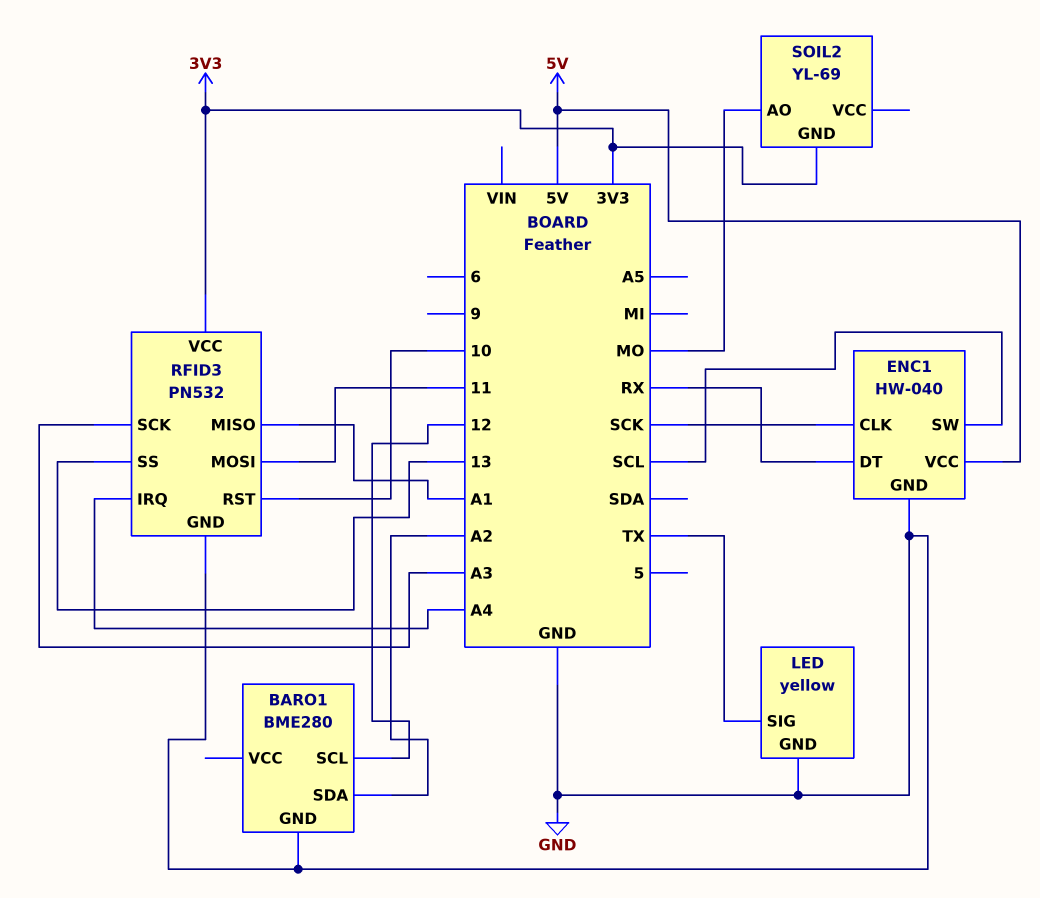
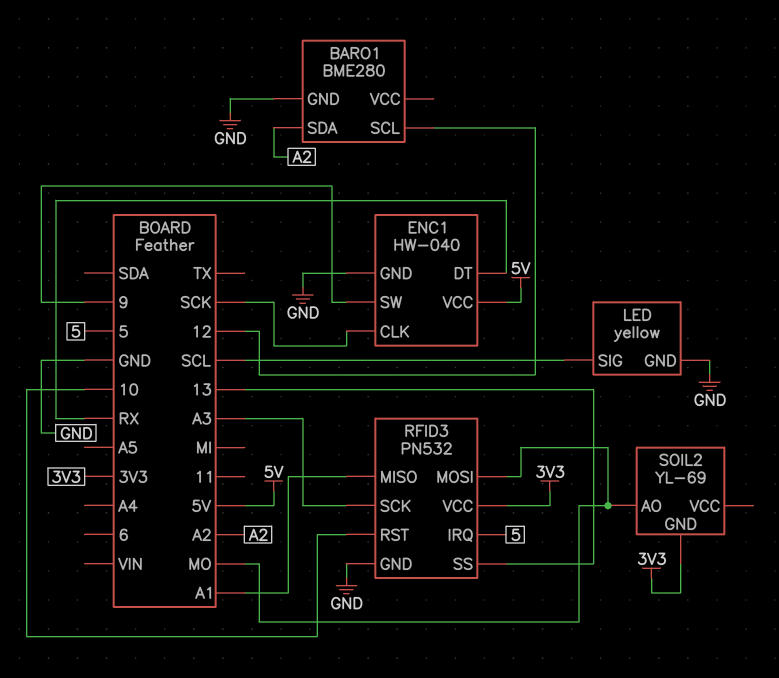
ENC1 pin SW: SCL -> 9
LED pin SIG: TX -> SCL
RFID3 pin IRQ: A4 -> 5
RFID3 pin MOSI: 11 -> MO

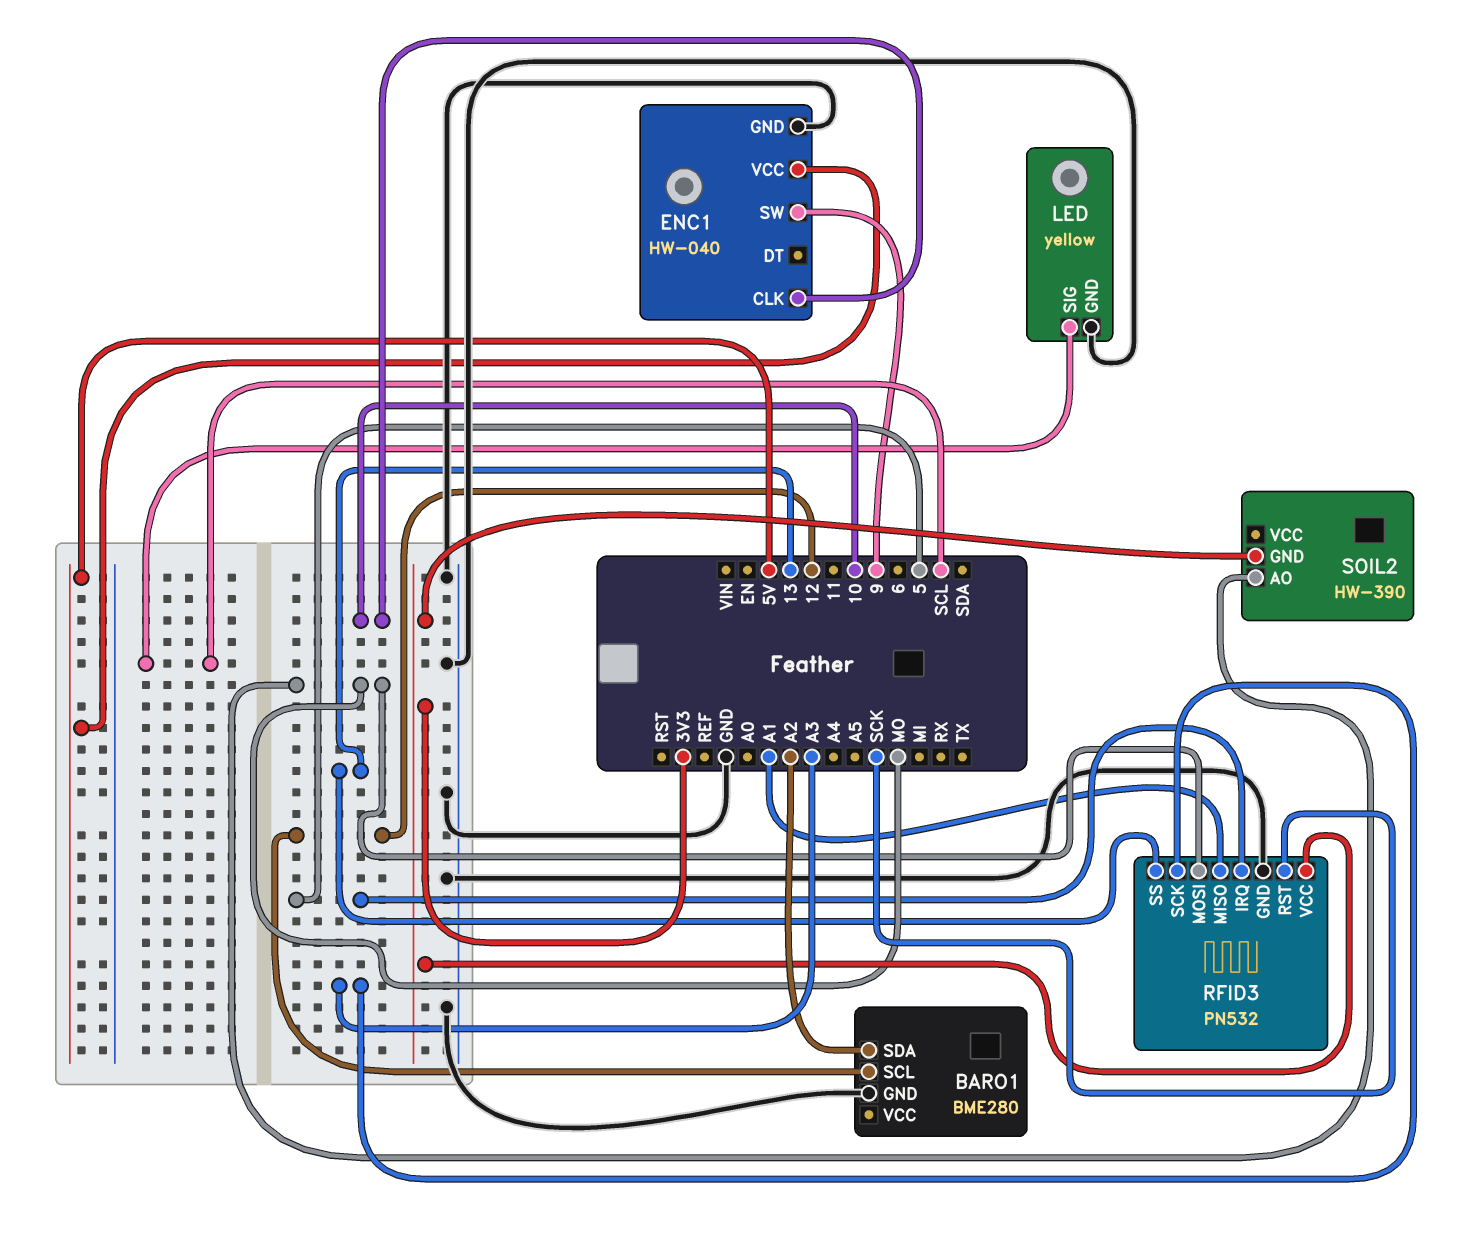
ENC1 pin CLK: SCK -> 10
ENC1 pin DT: RX -> none
RFID3 pin RST: 10 -> SCK
SOIL2: YL-69 -> HW-390

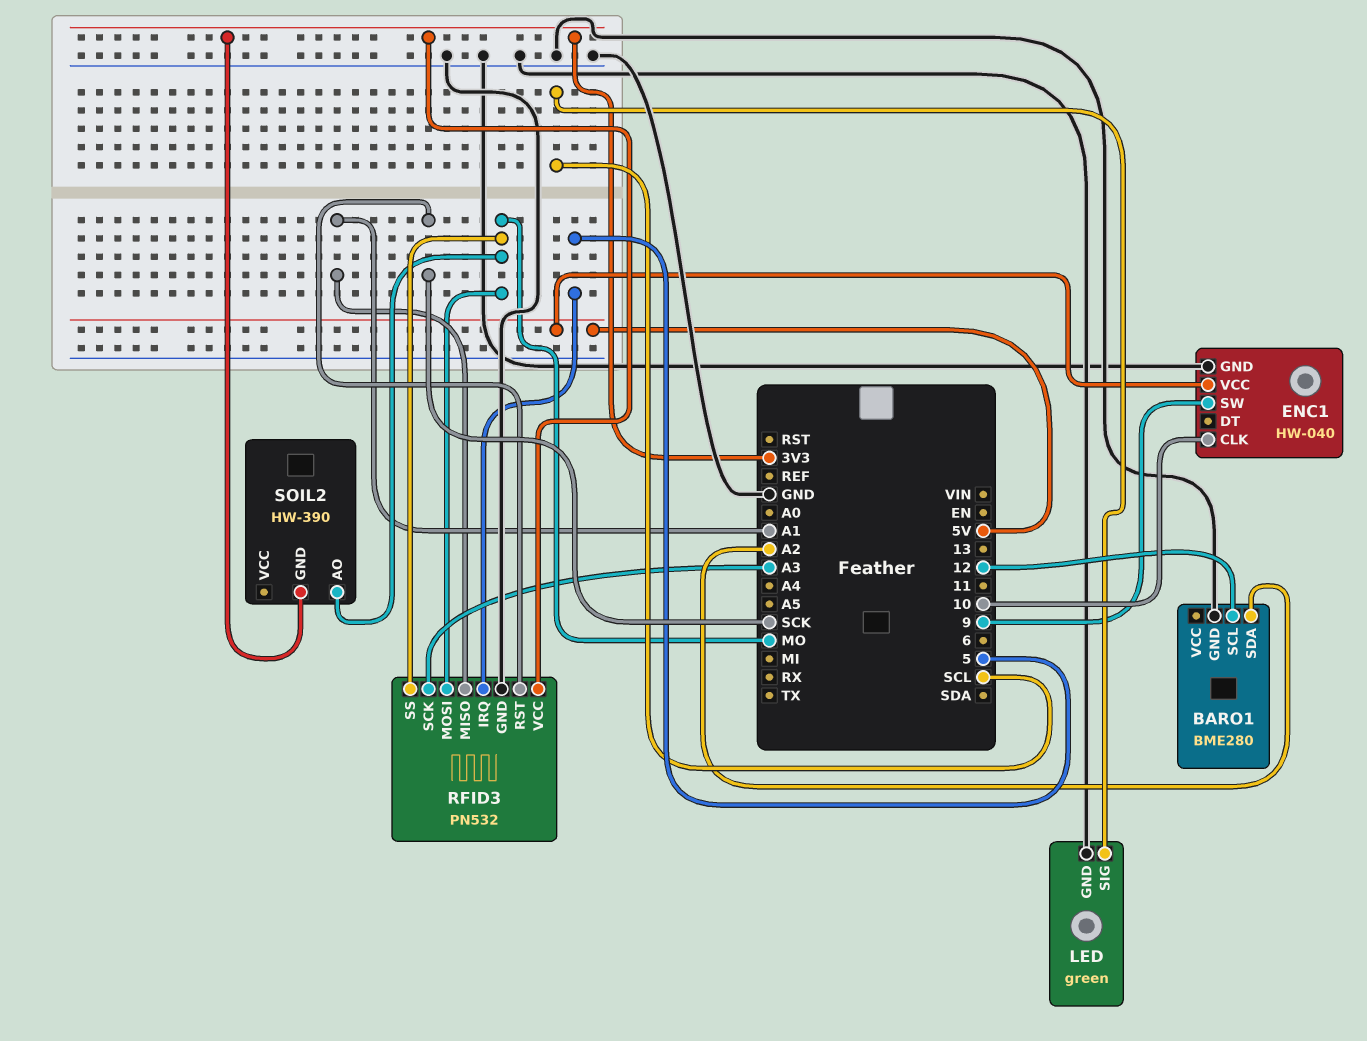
LED: yellow -> green
RFID3 pin SS: 13 -> MO

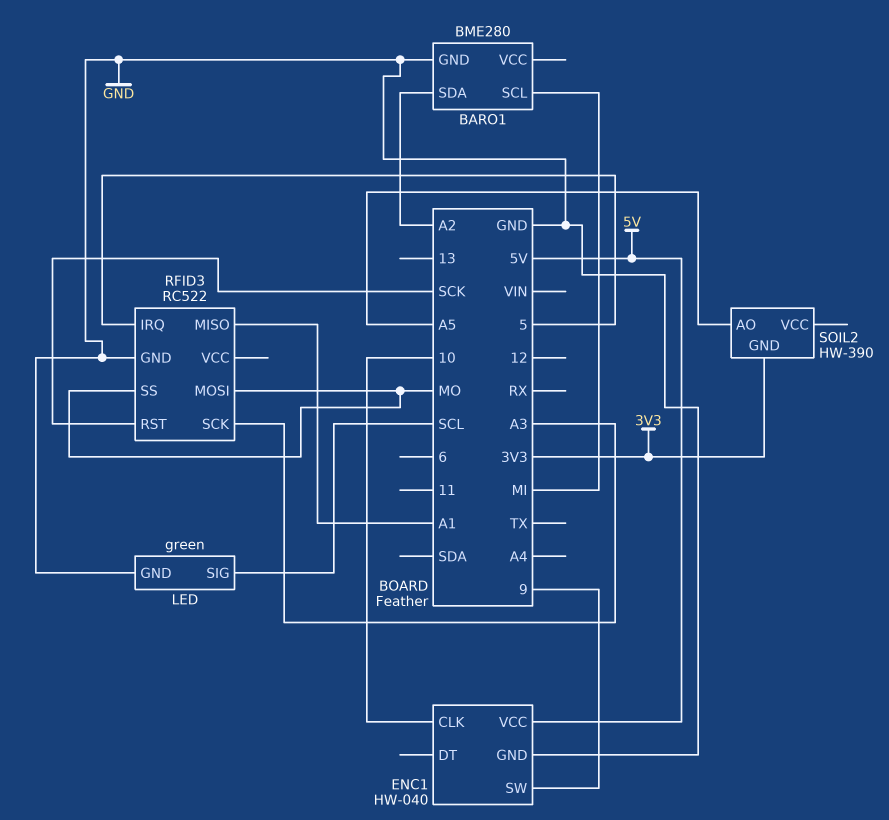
BARO1 pin SCL: 12 -> MI
RFID3: PN532 -> RC522
RFID3 pin VCC: 3V3 -> none
SOIL2 pin AO: MO -> A5

